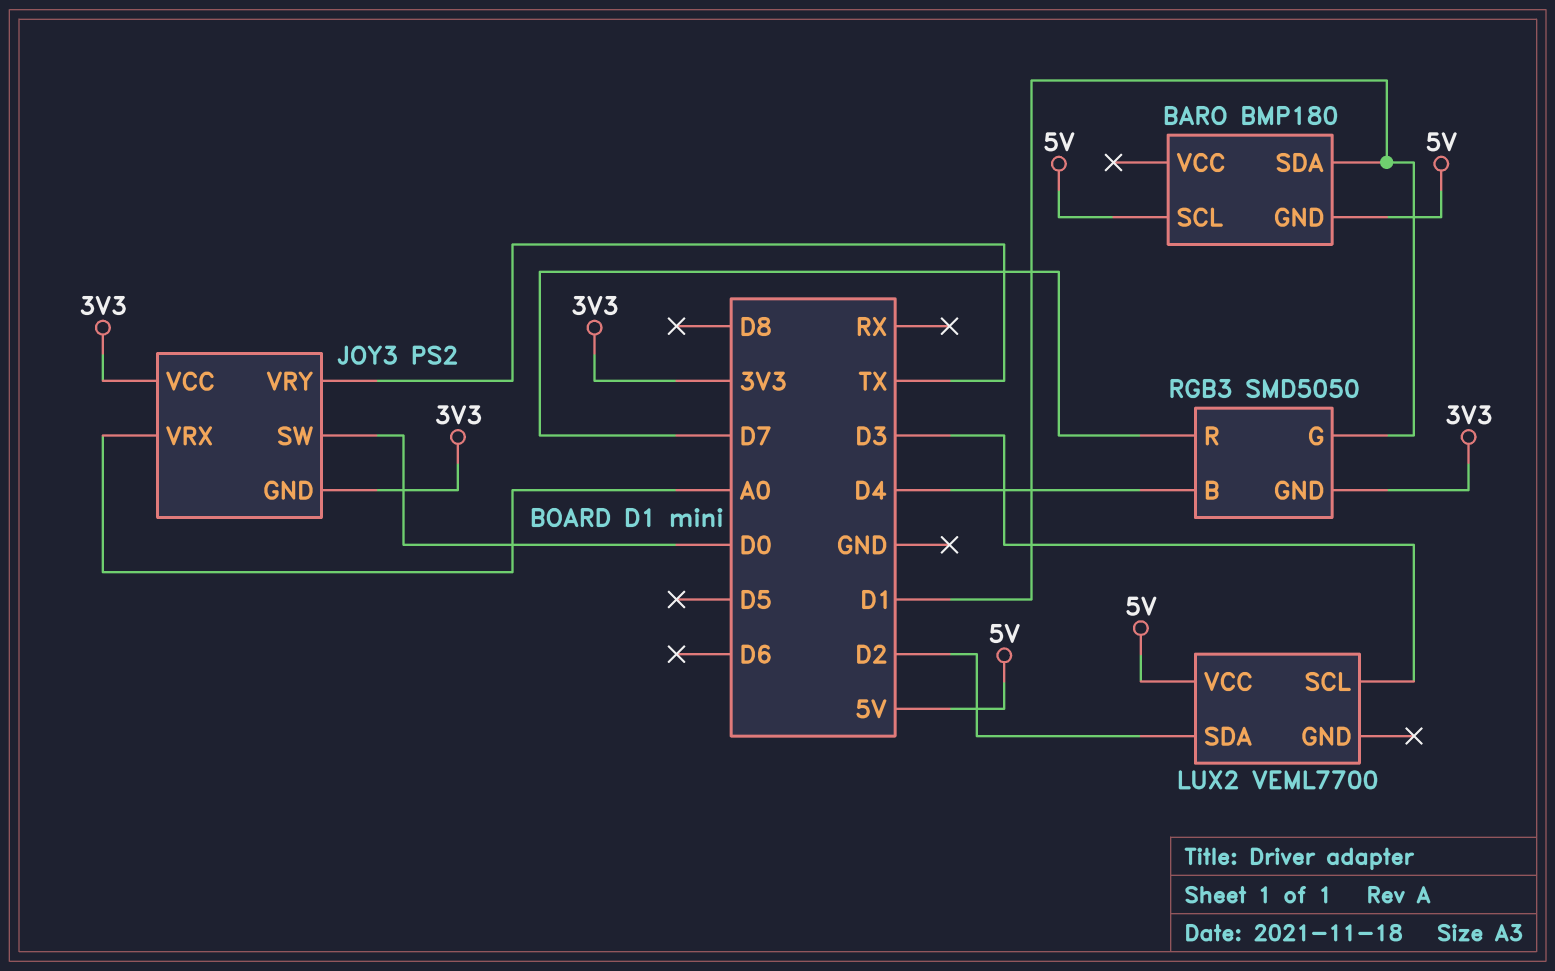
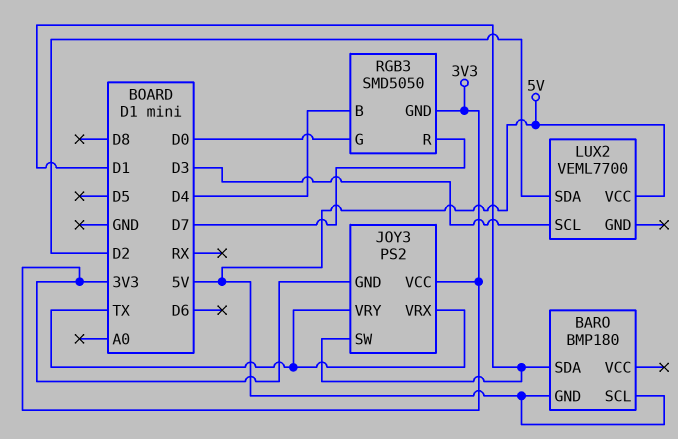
JOY3 pin SW: D0 -> D1
JOY3 pin VRX: A0 -> TX
RGB3 pin G: D1 -> D0

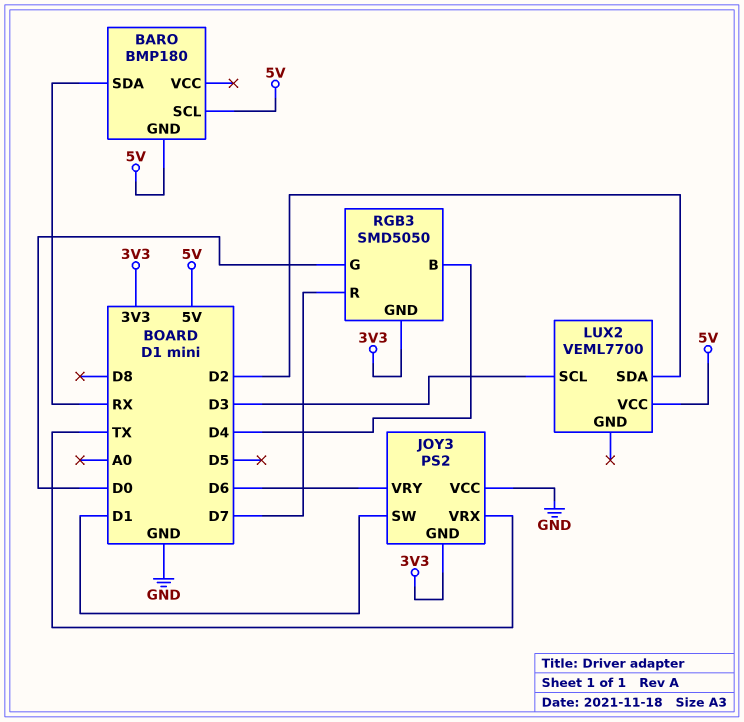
BARO pin SDA: D1 -> RX
JOY3 pin VCC: 3V3 -> GND
JOY3 pin VRY: TX -> D6

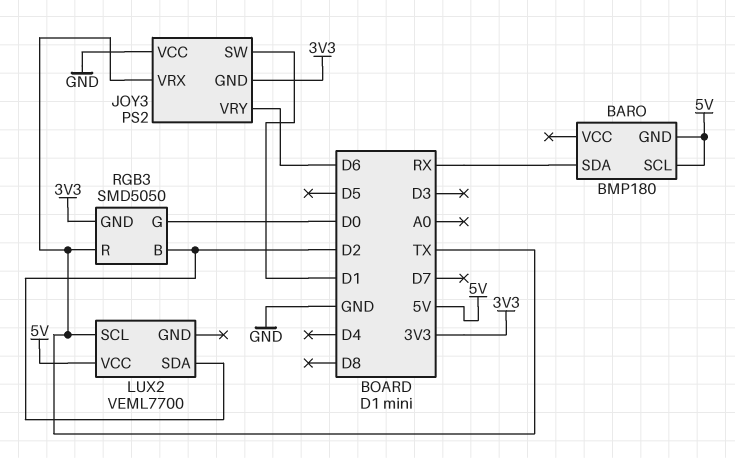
LUX2 pin SCL: D3 -> TX
RGB3 pin B: D4 -> D2
RGB3 pin R: D7 -> TX

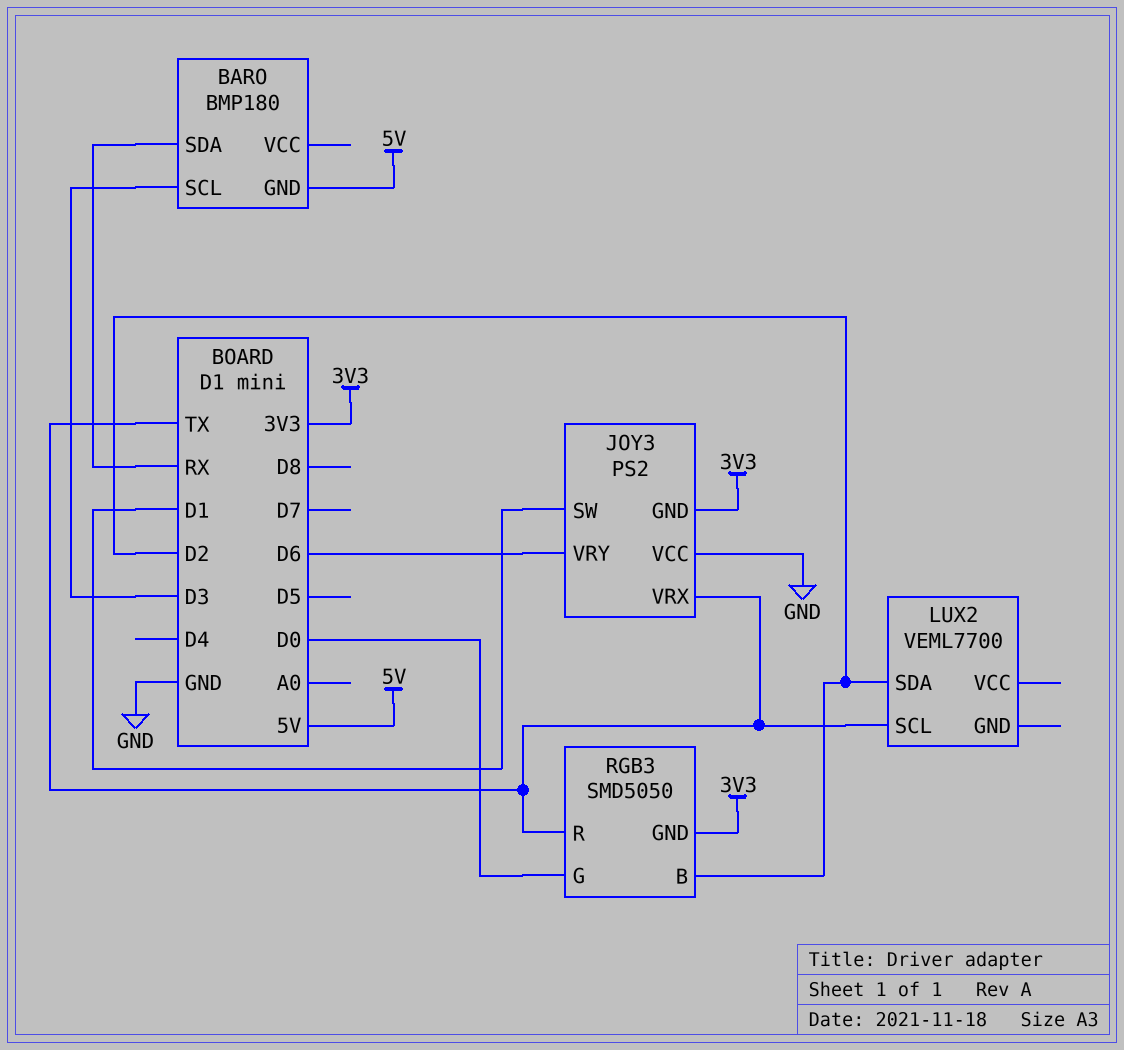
BARO pin SCL: 5V -> D3
LUX2 pin VCC: 5V -> none

